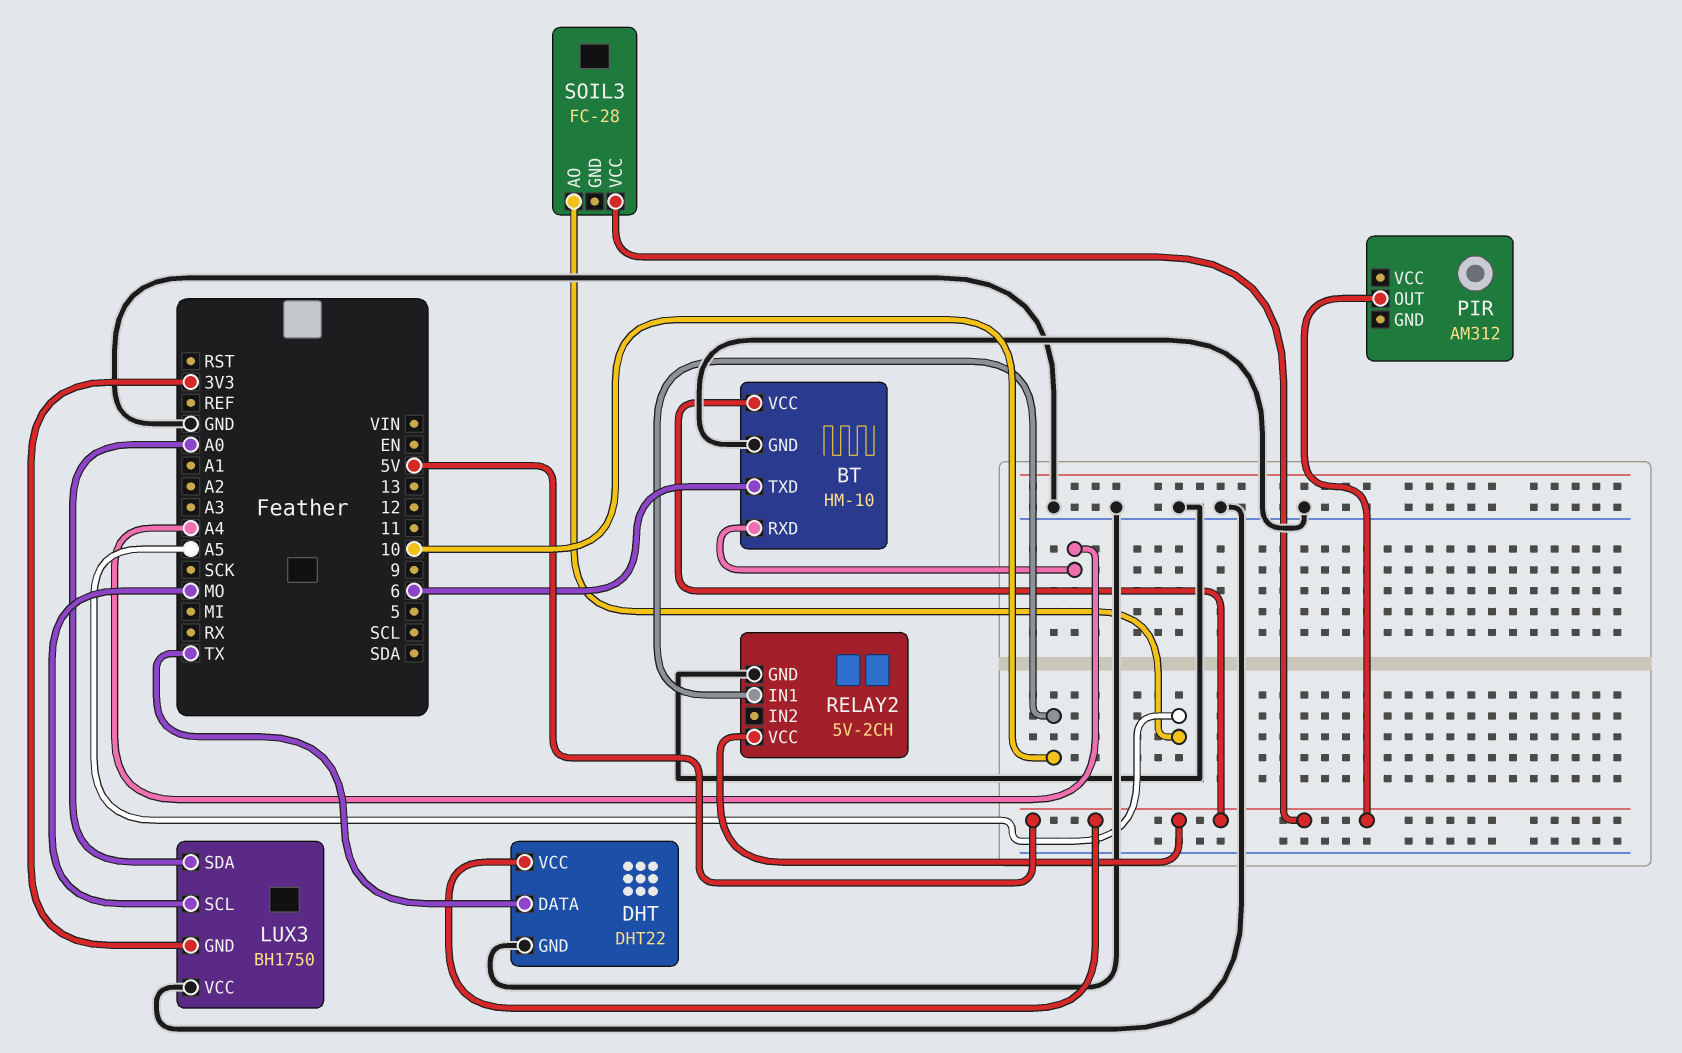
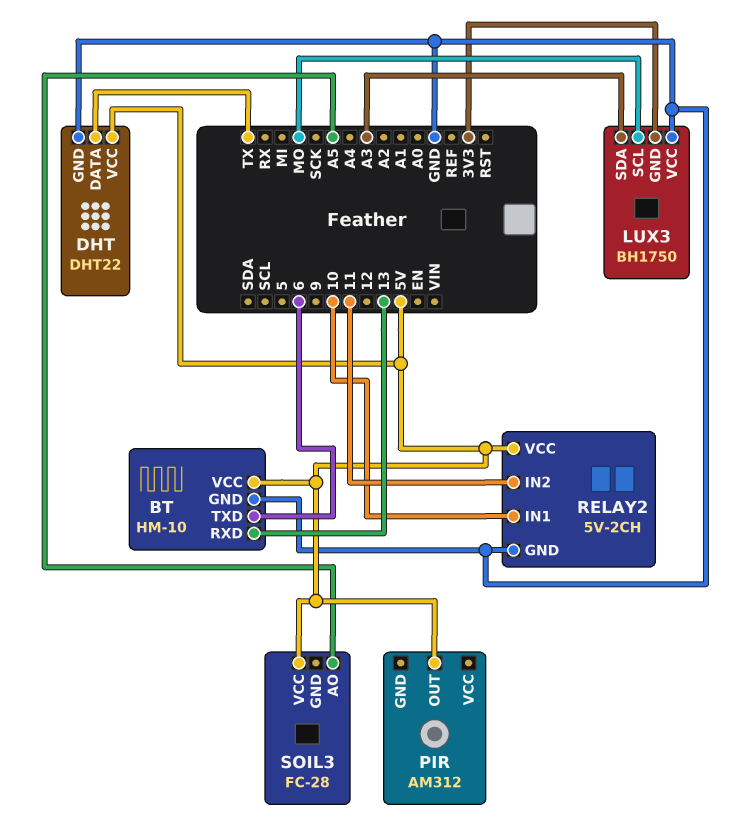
BT pin RXD: A4 -> 13
LUX3 pin SDA: A0 -> A3
RELAY2 pin IN2: none -> 11

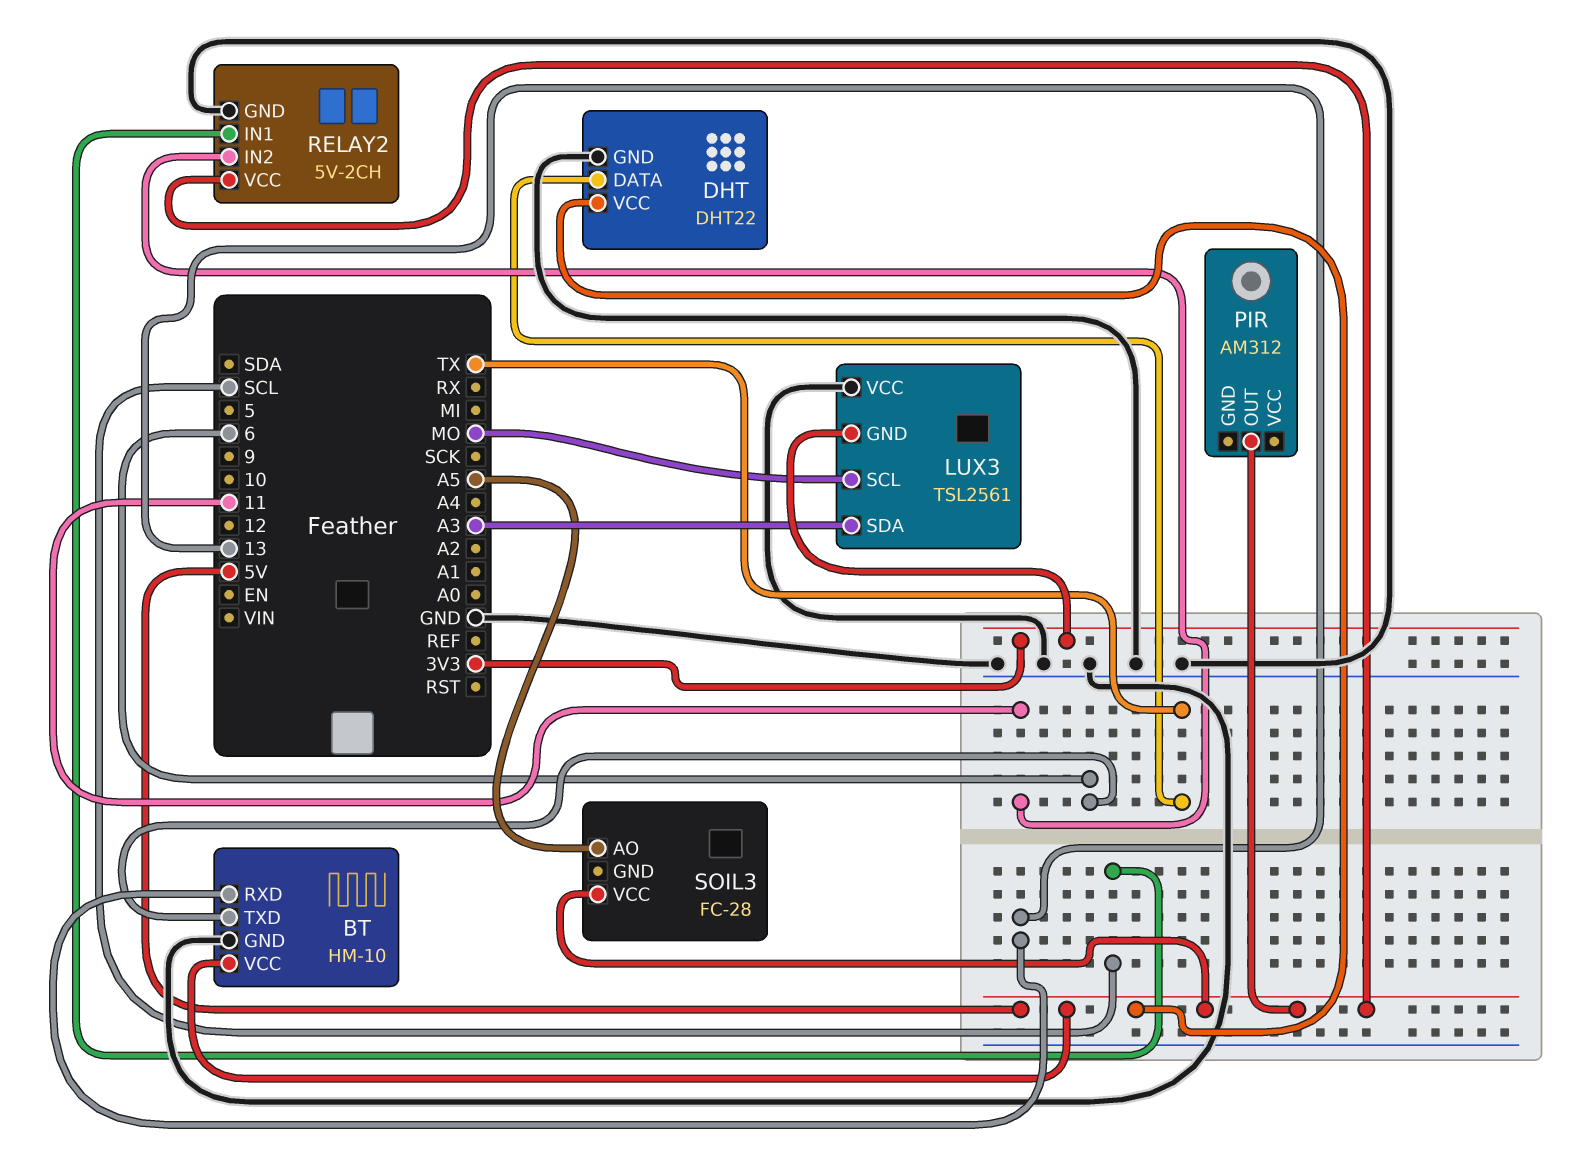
LUX3: BH1750 -> TSL2561
RELAY2 pin IN1: 10 -> SCL

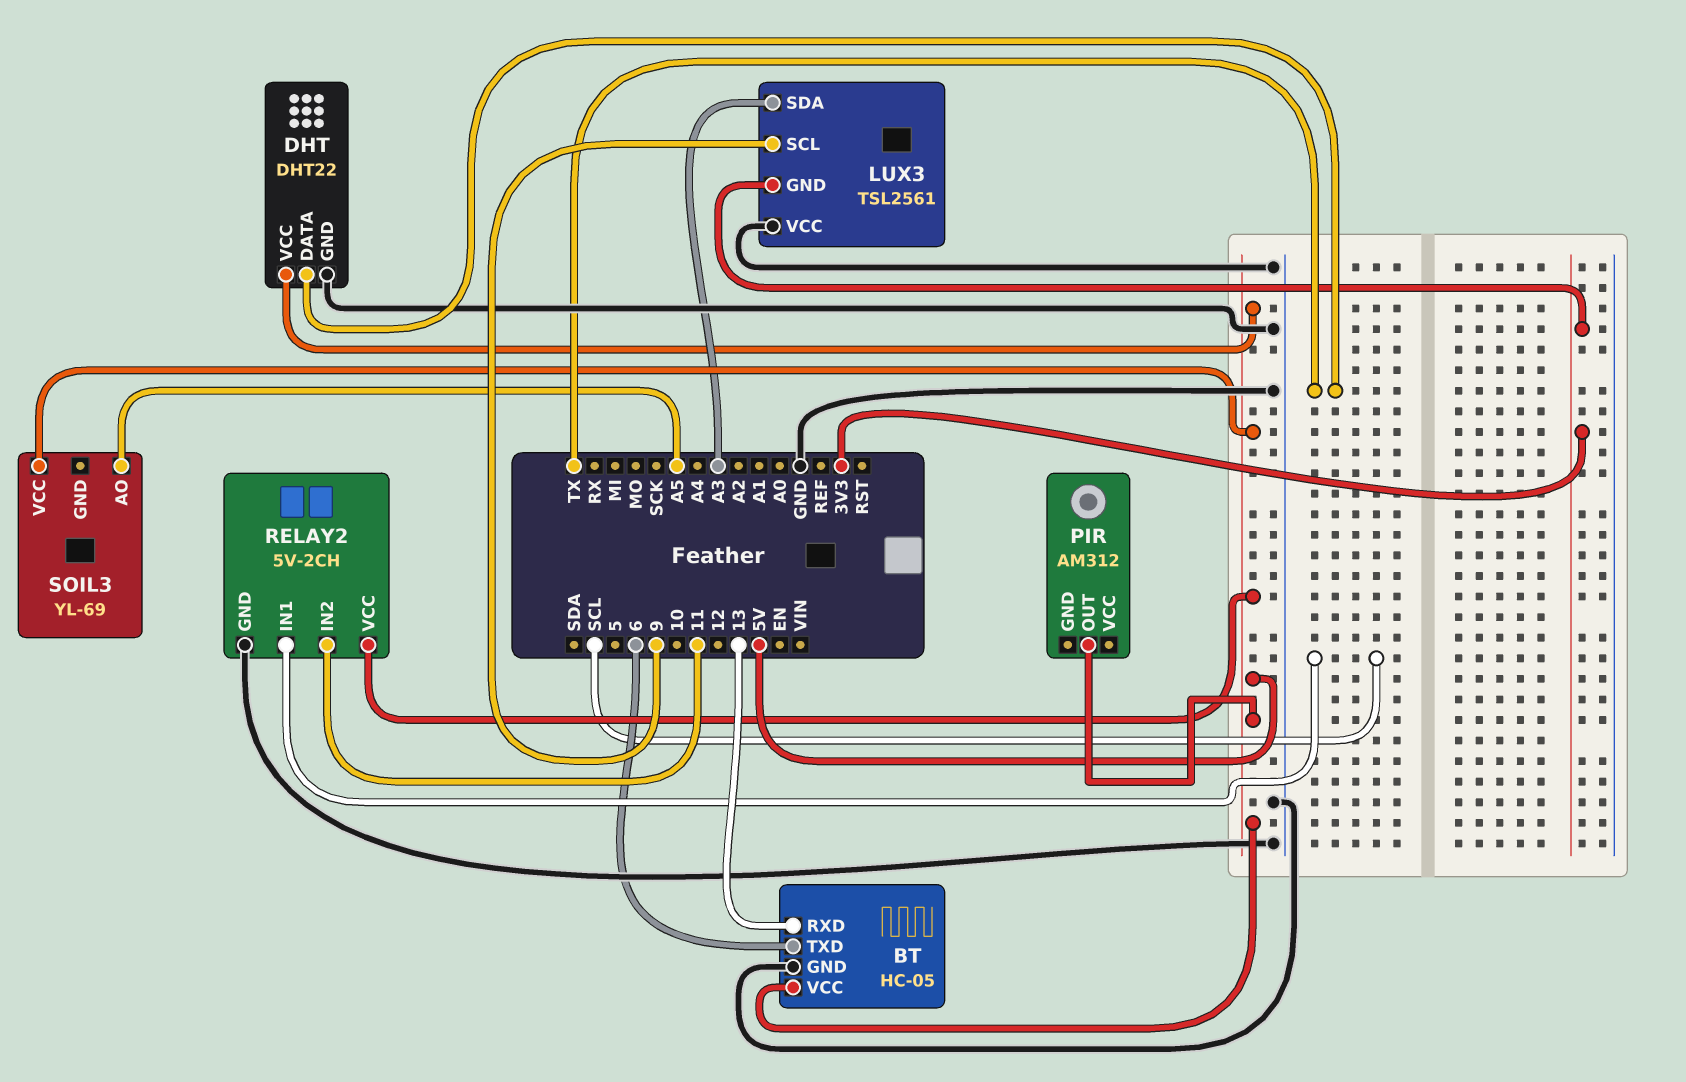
BT: HM-10 -> HC-05
LUX3 pin SCL: MO -> 9
SOIL3: FC-28 -> YL-69

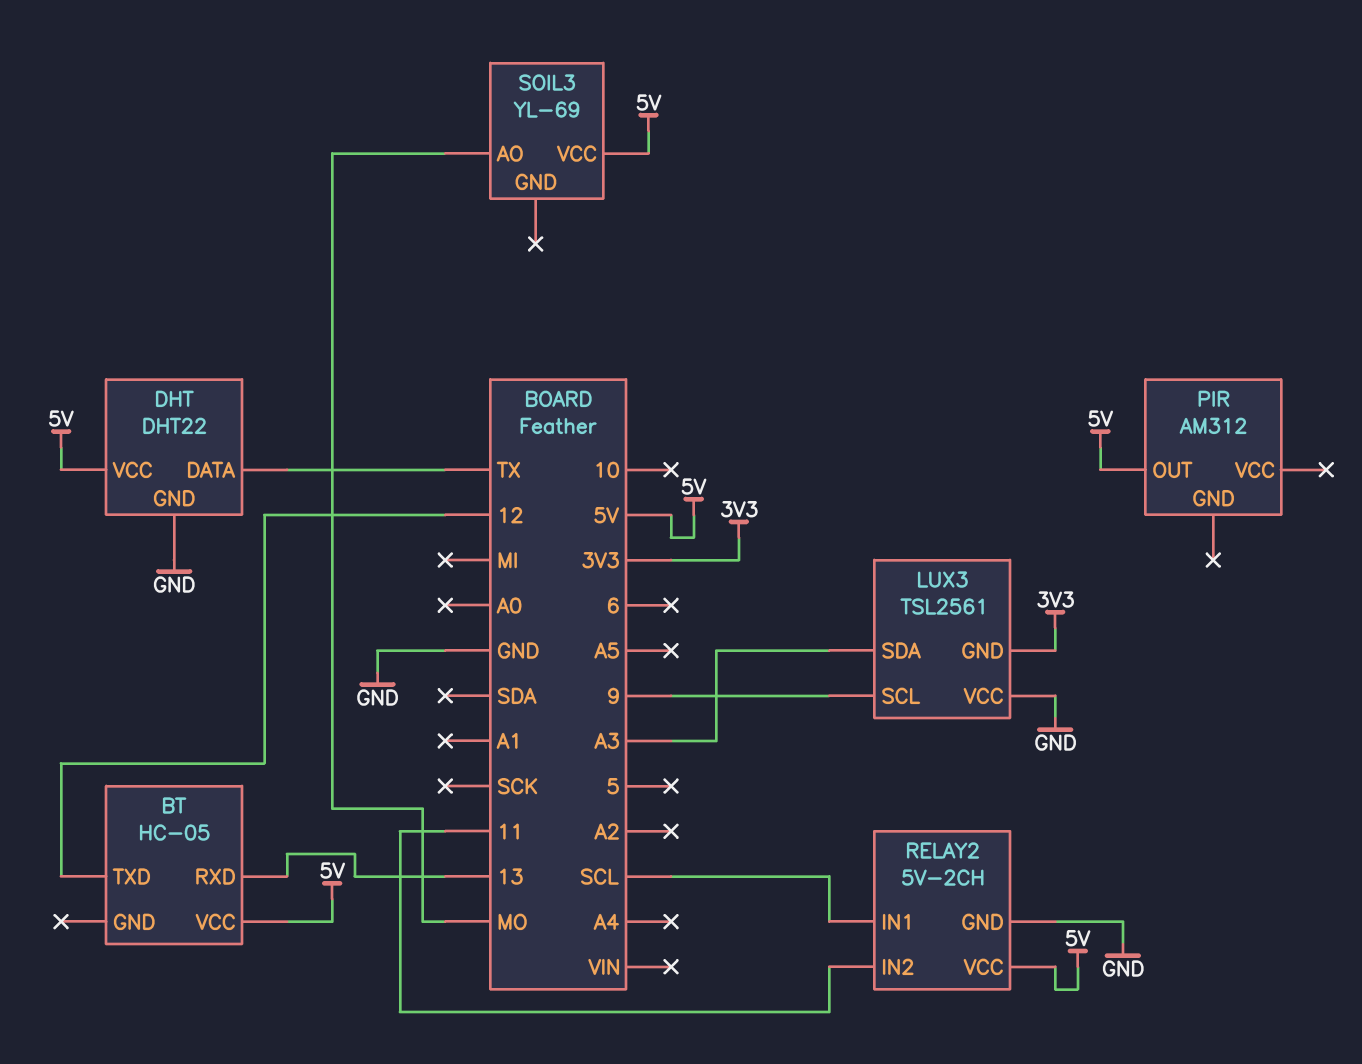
BT pin GND: GND -> none
BT pin TXD: 6 -> 12
SOIL3 pin AO: A5 -> MO

